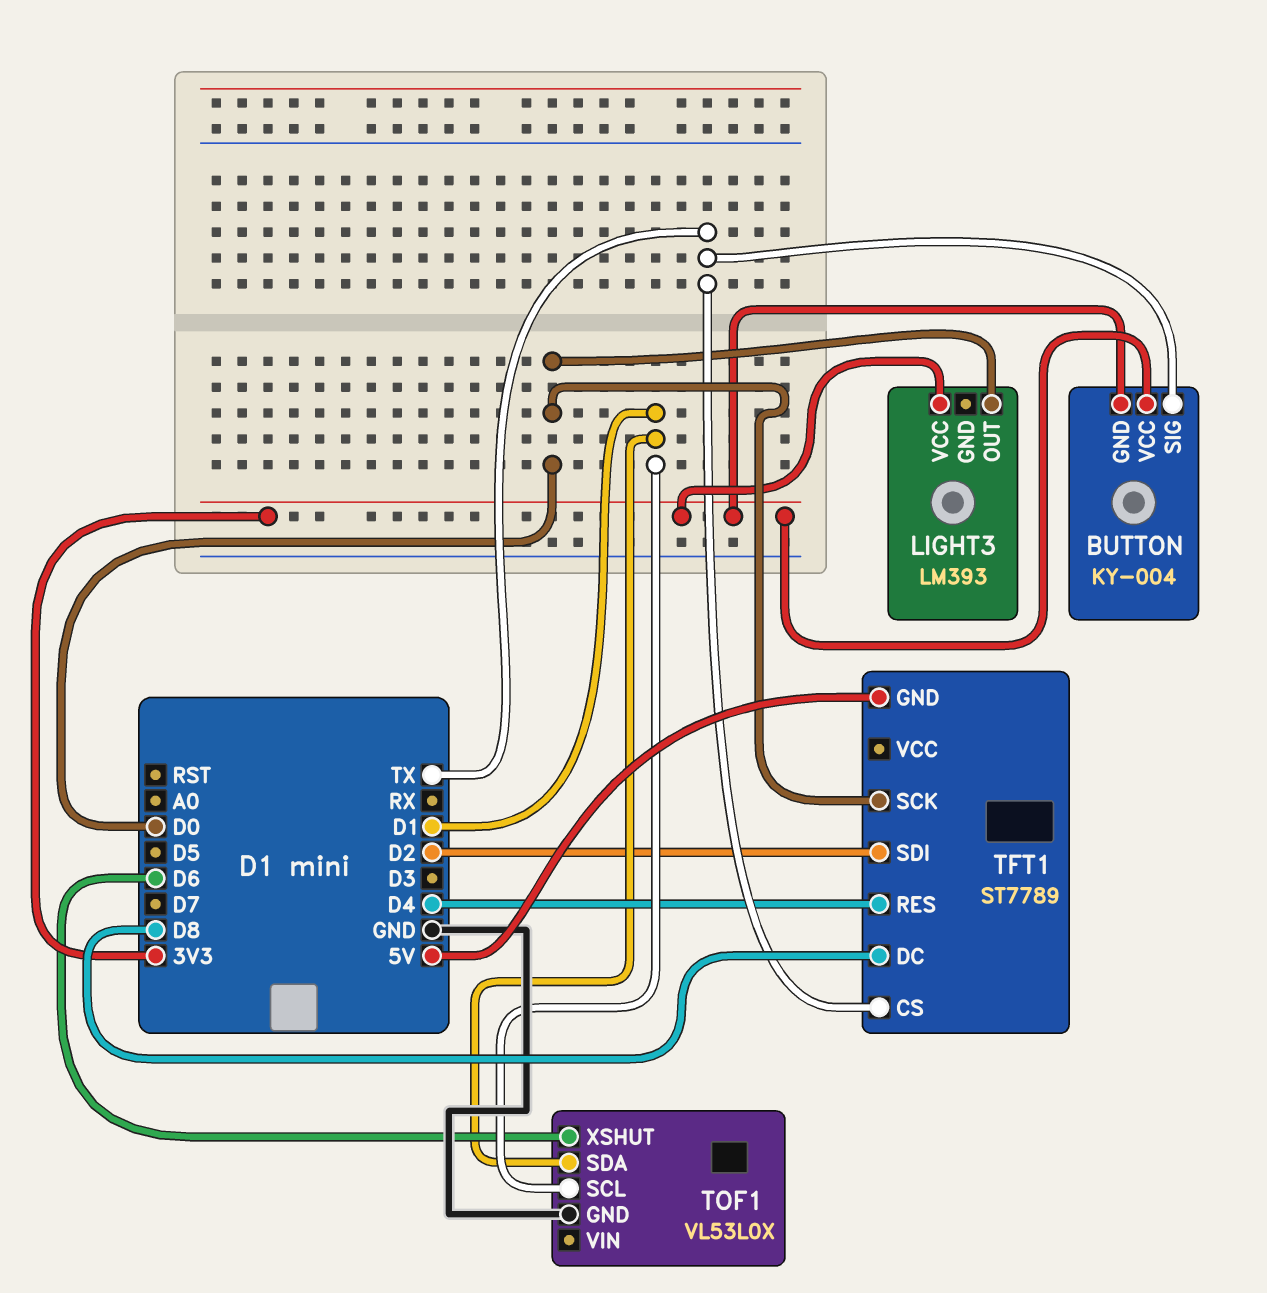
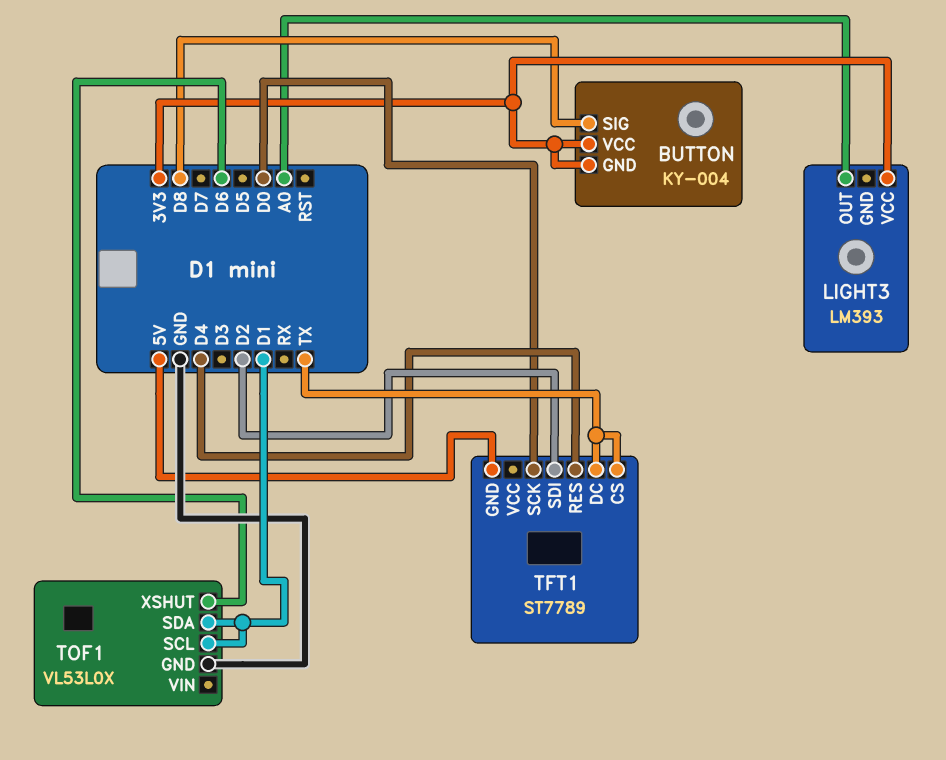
BUTTON pin SIG: TX -> D8
LIGHT3 pin OUT: D0 -> A0
TFT1 pin DC: D8 -> TX

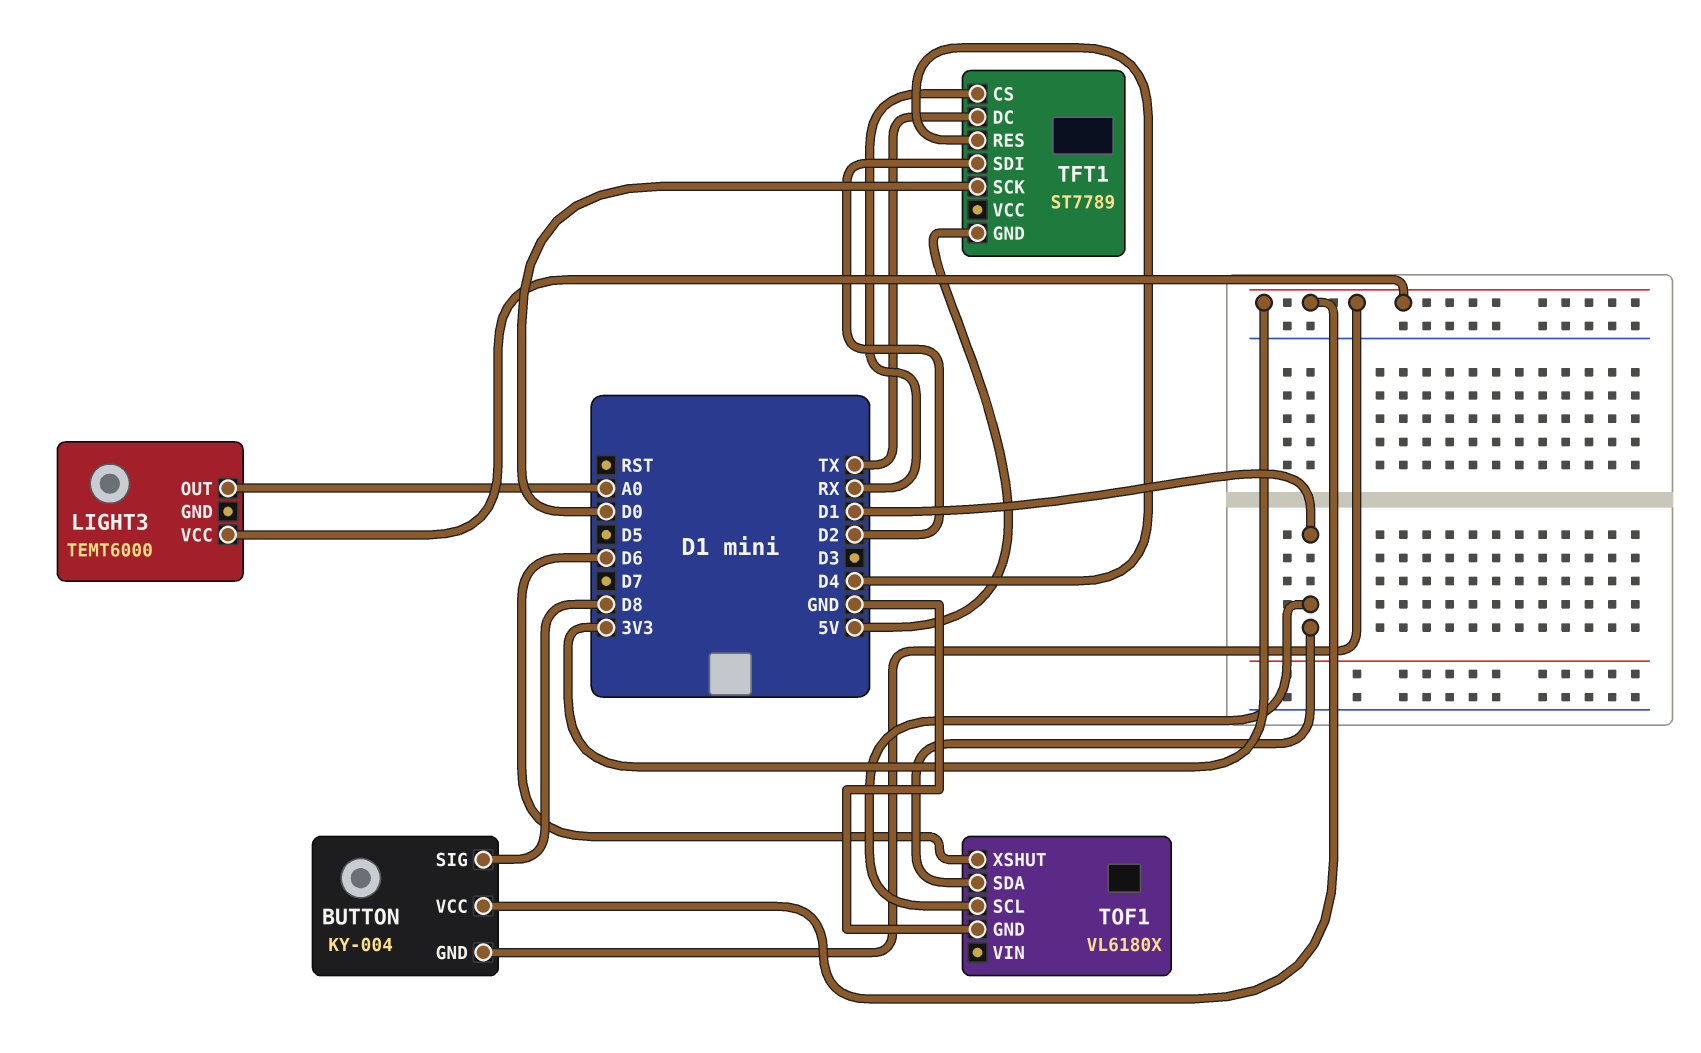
LIGHT3: LM393 -> TEMT6000
TFT1 pin CS: TX -> RX
TOF1: VL53L0X -> VL6180X

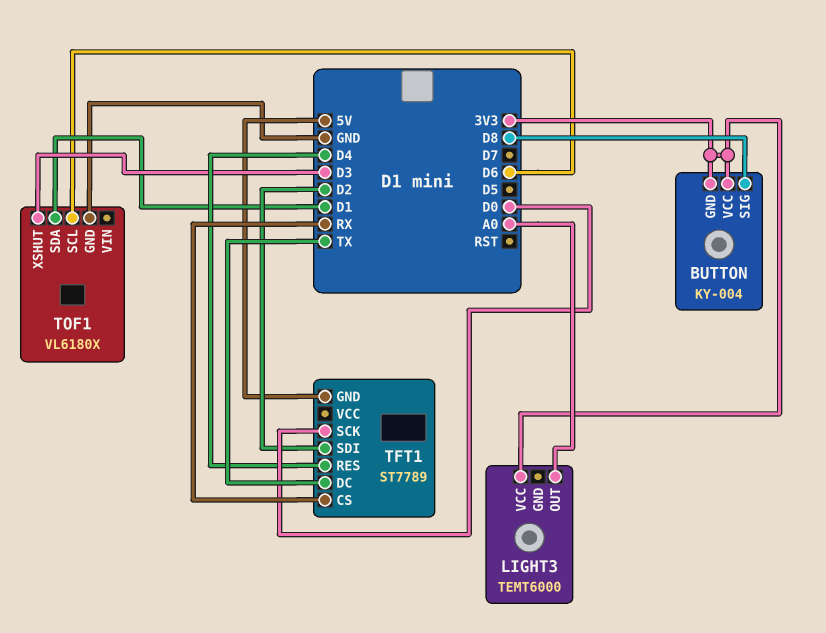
TOF1 pin SCL: D1 -> D6
TOF1 pin XSHUT: D6 -> D3

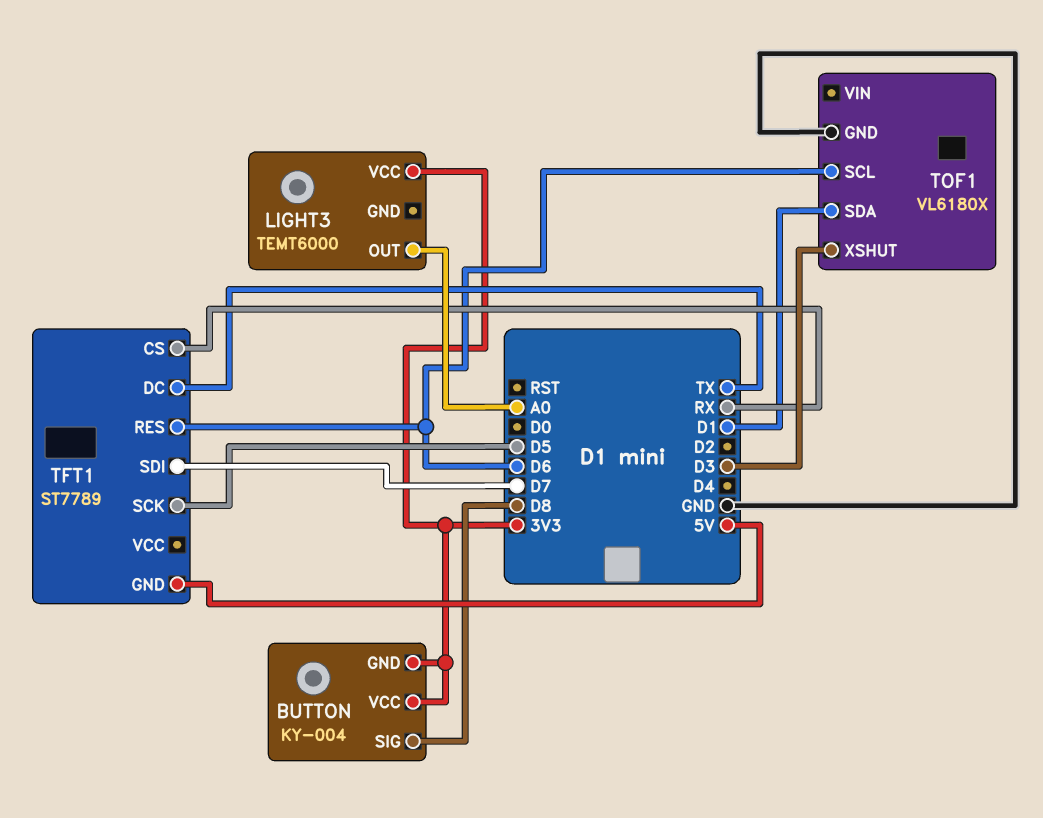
TFT1 pin RES: D4 -> D6
TFT1 pin SCK: D0 -> D5
TFT1 pin SDI: D2 -> D7

